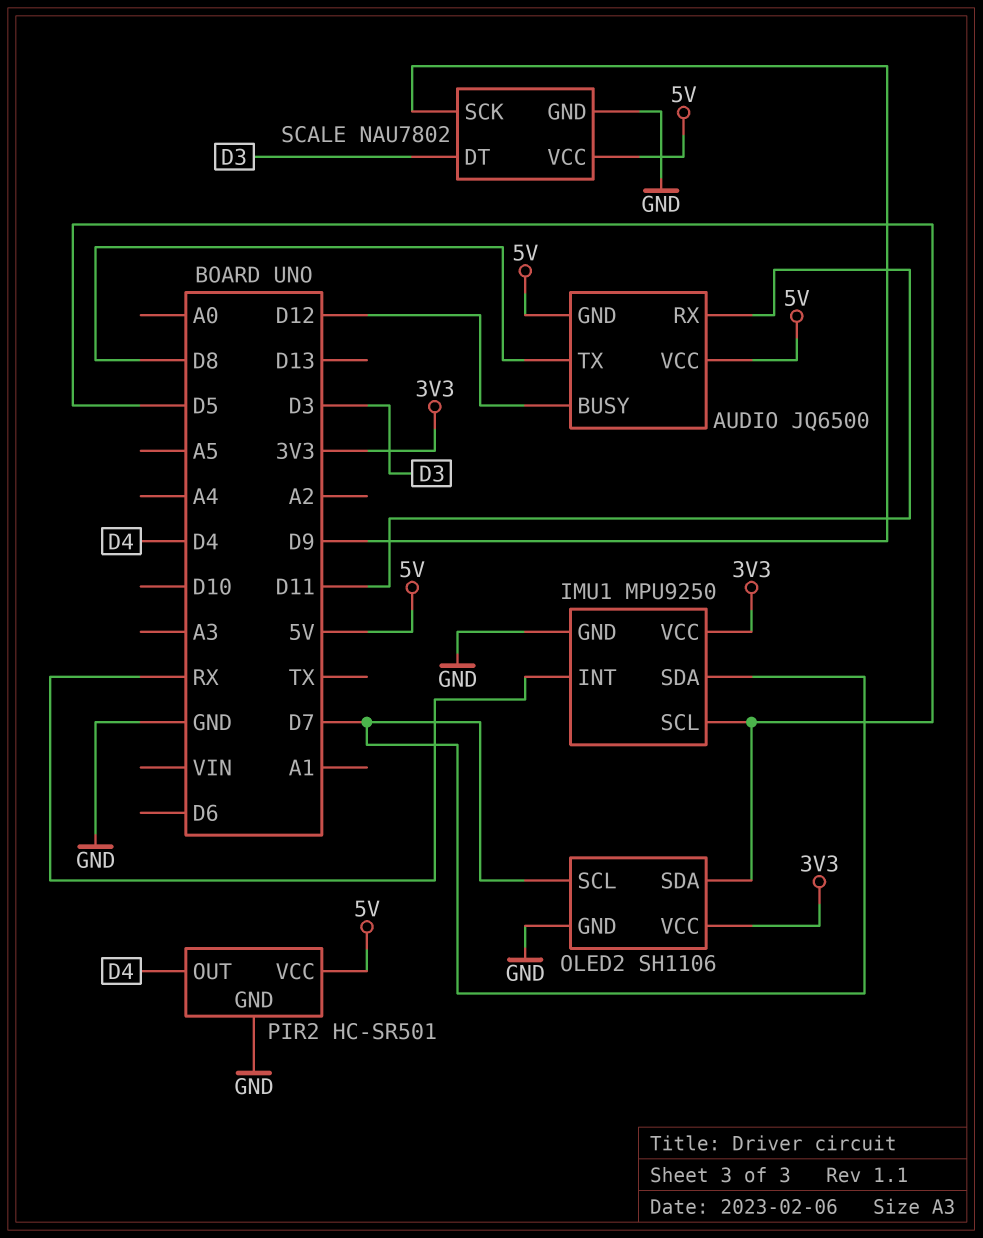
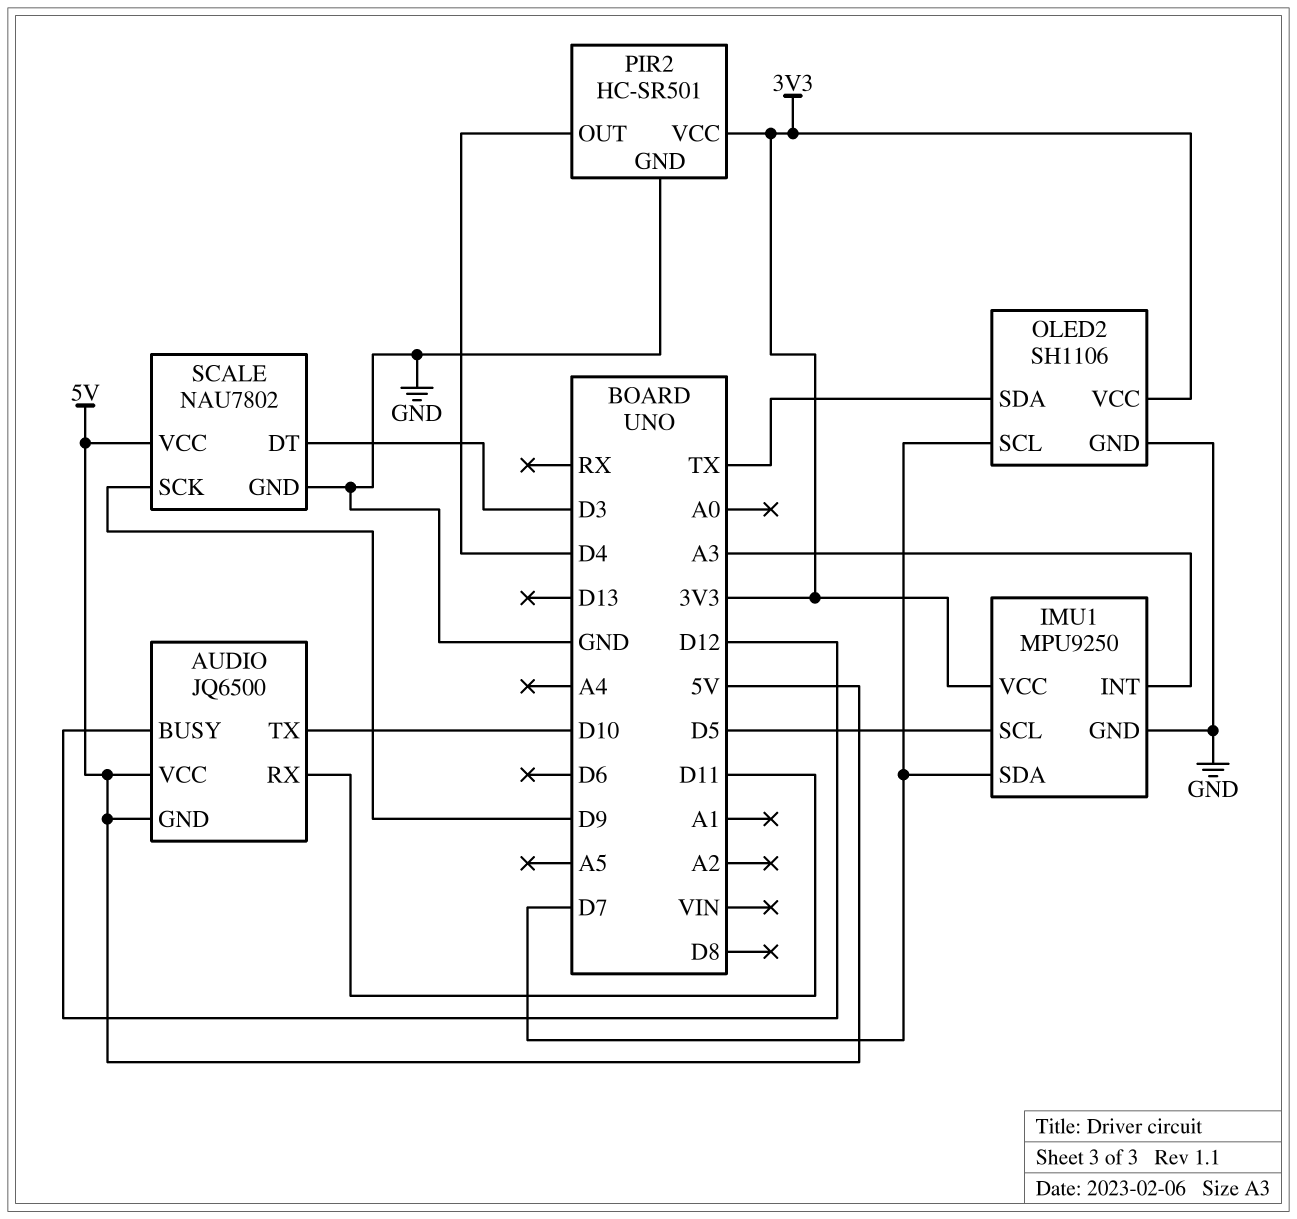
AUDIO pin TX: D8 -> D10
IMU1 pin INT: RX -> A3
OLED2 pin SDA: D5 -> TX
PIR2 pin VCC: 5V -> 3V3

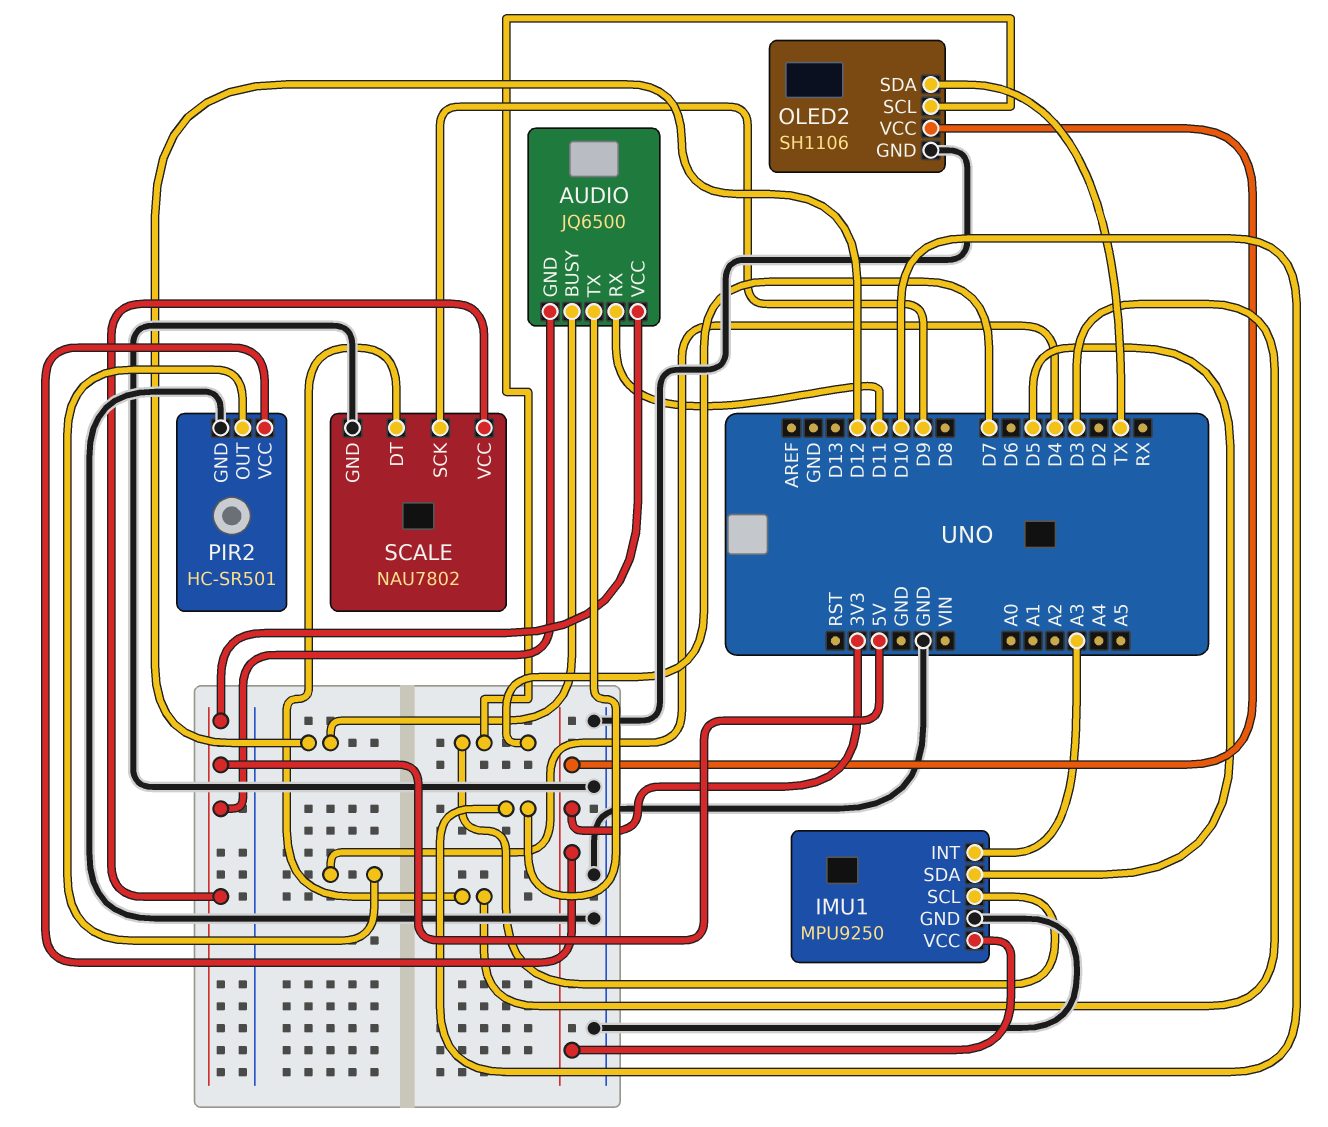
IMU1 pin SCL: D5 -> D7
IMU1 pin SDA: D7 -> D5

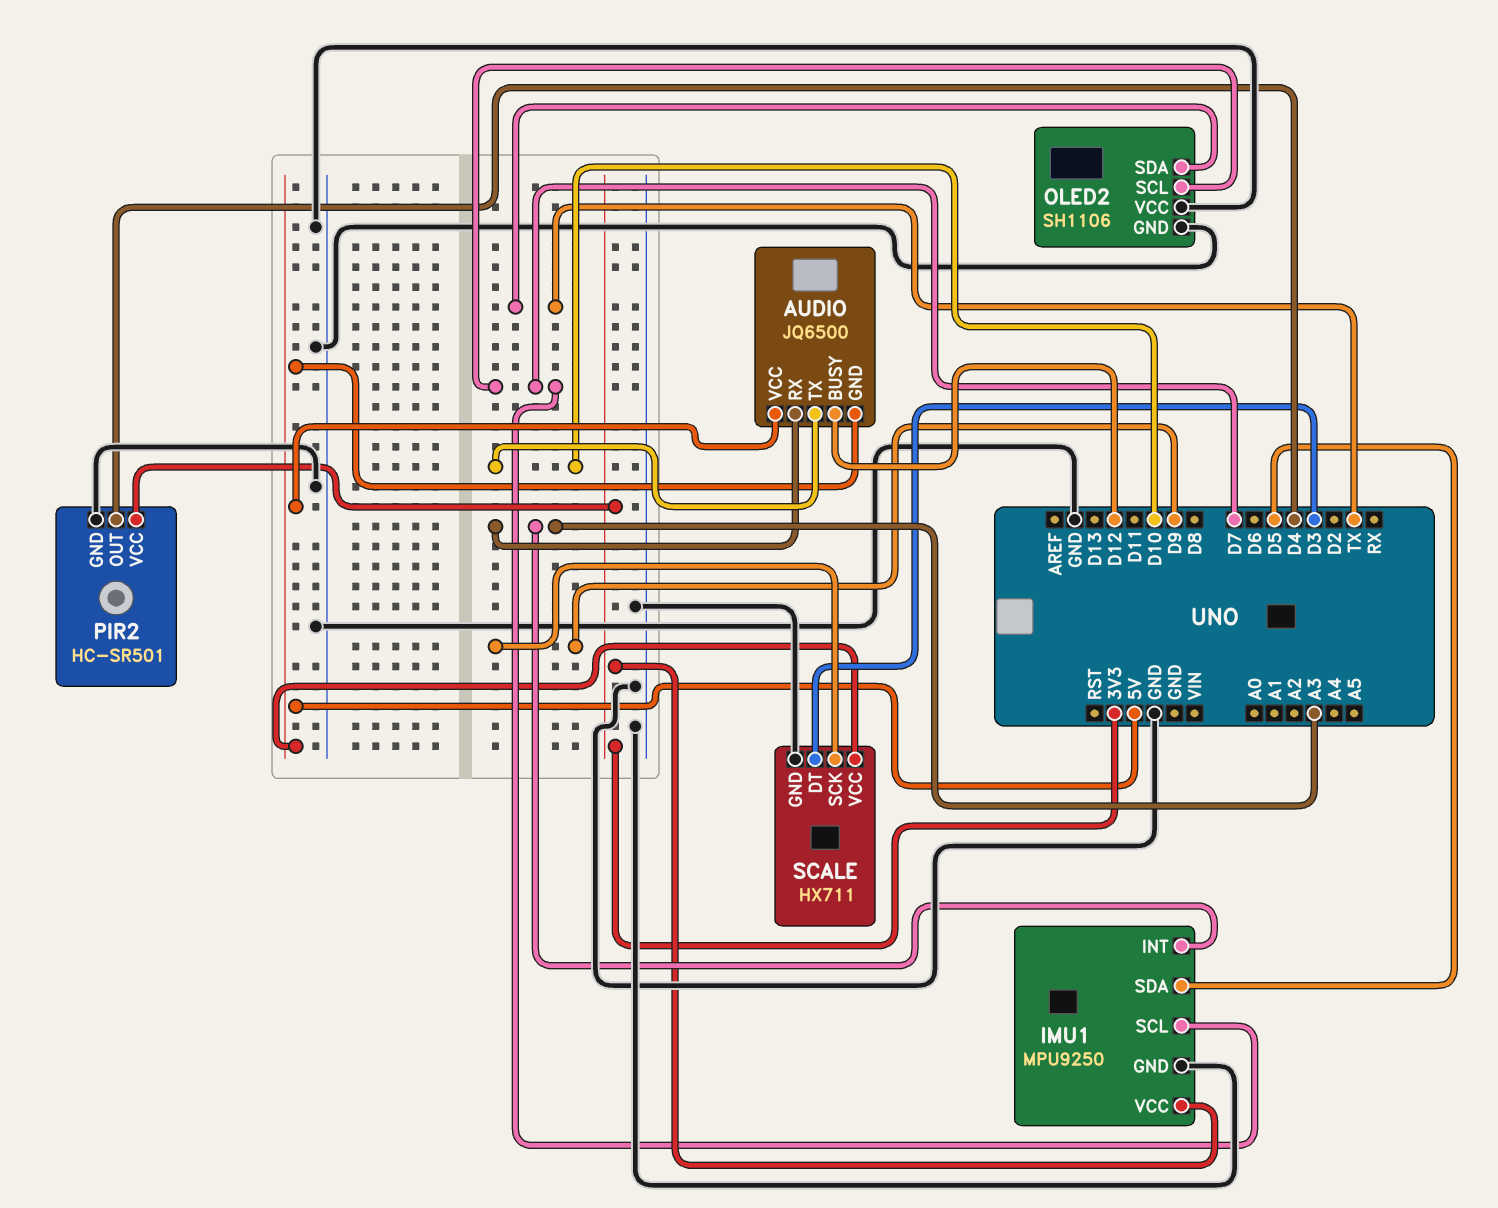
AUDIO pin RX: D11 -> A3
OLED2 pin VCC: 3V3 -> GND
SCALE: NAU7802 -> HX711

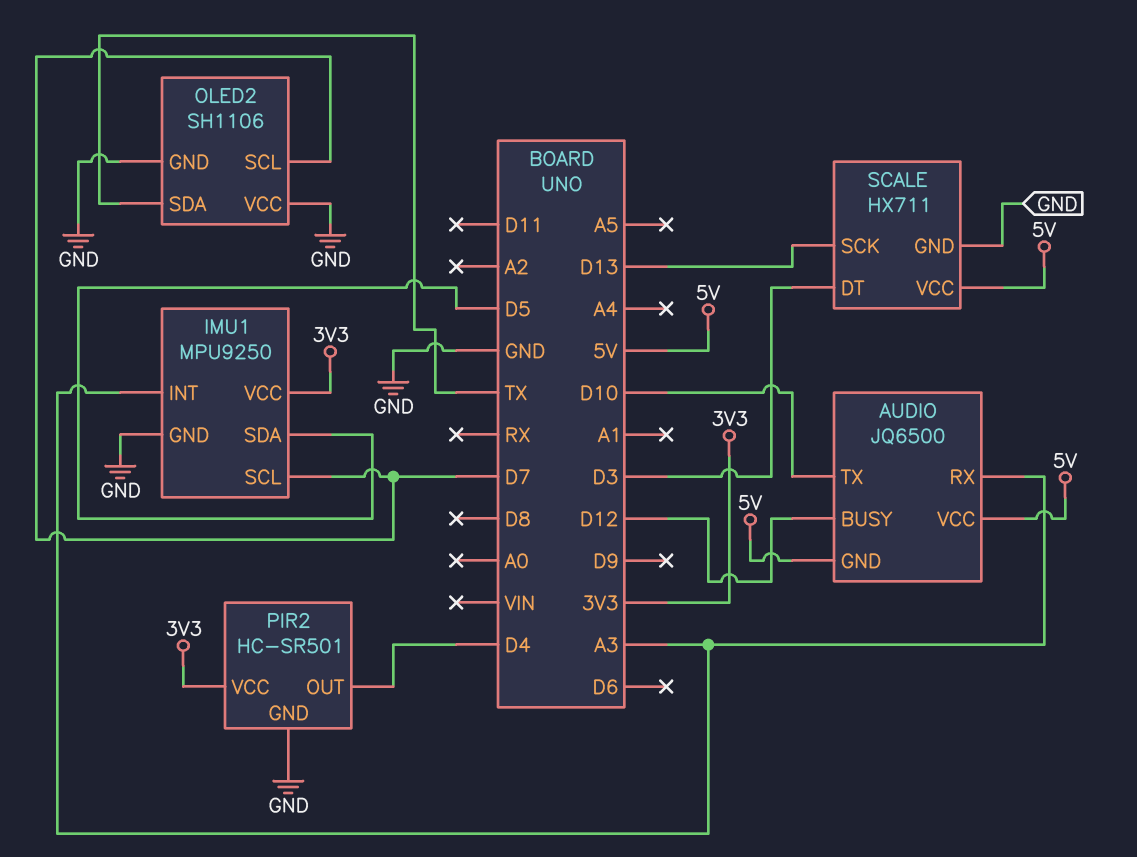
SCALE pin SCK: D9 -> D13

